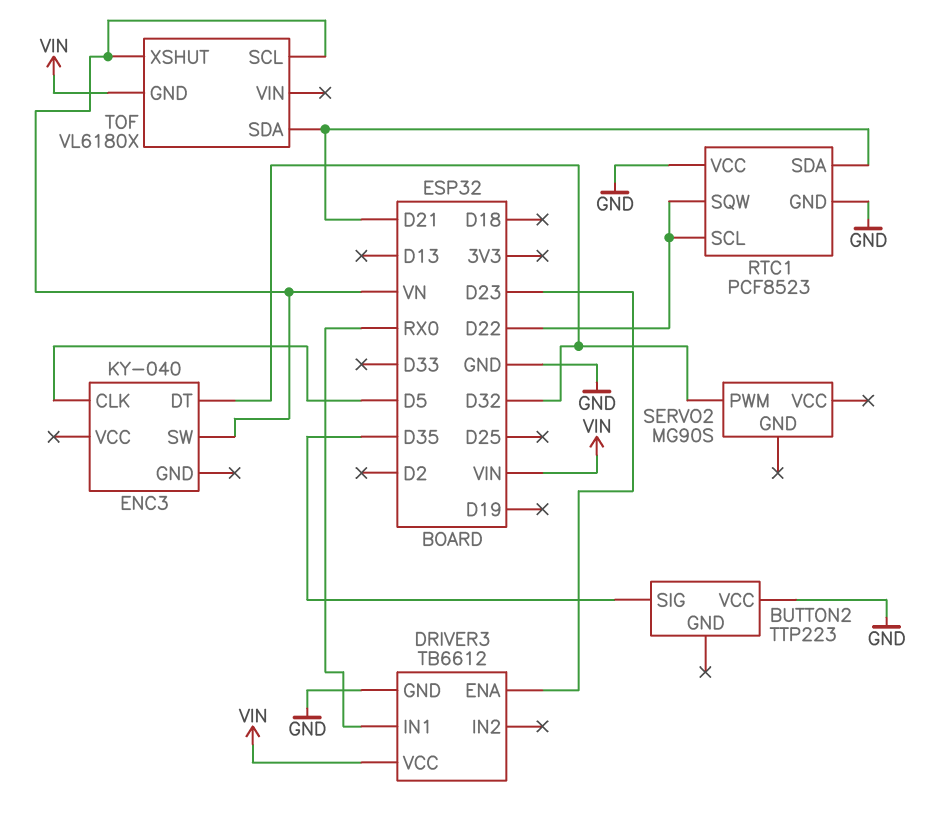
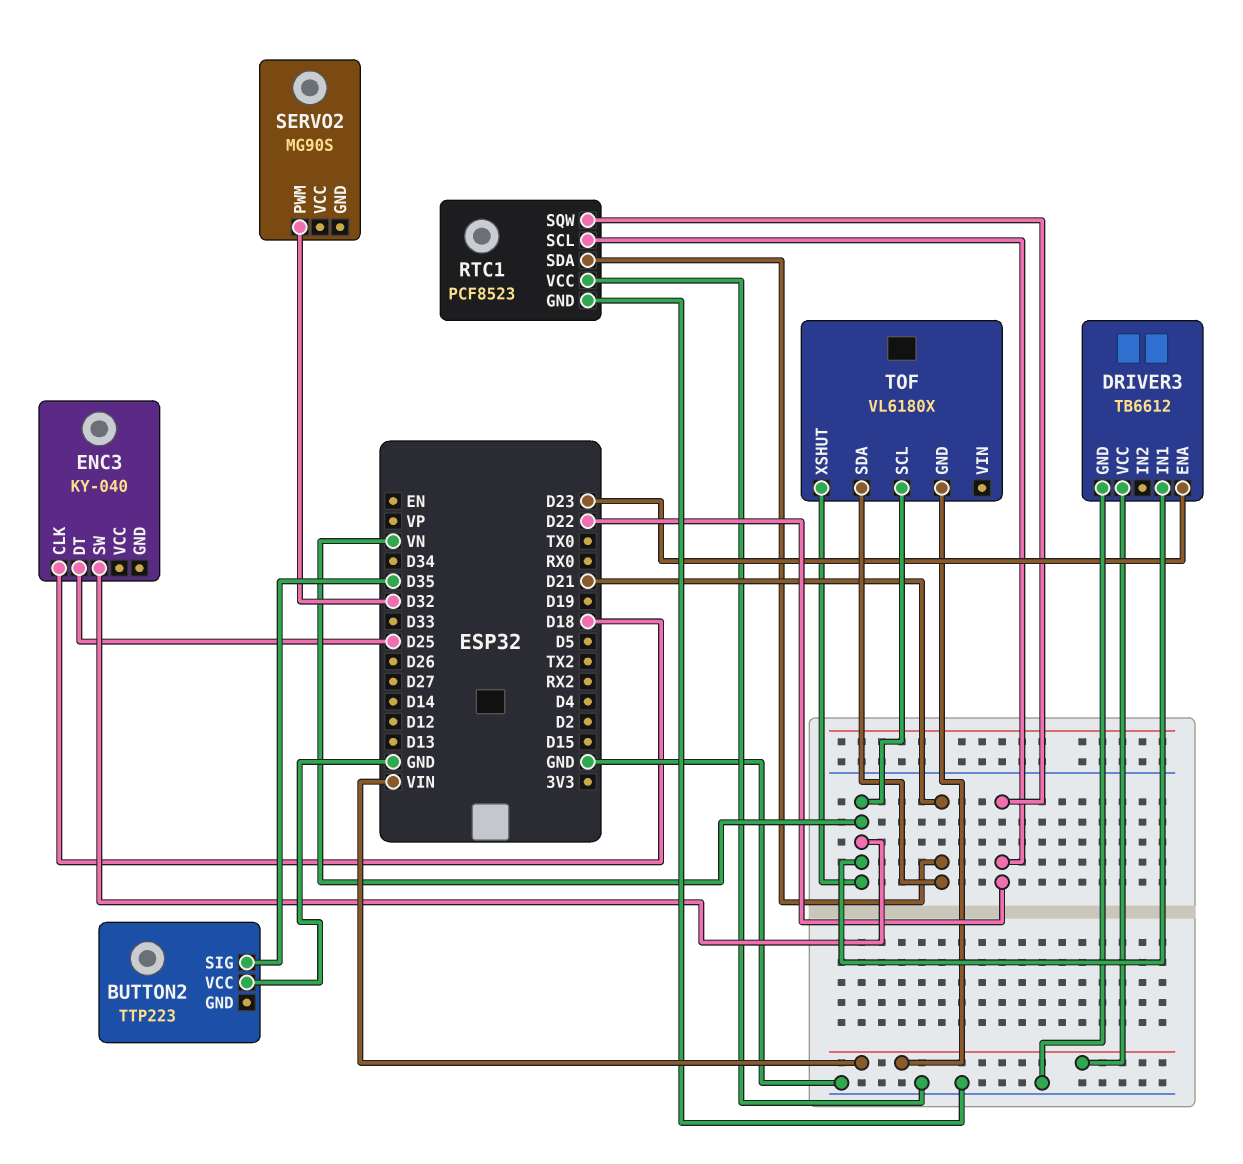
DRIVER3 pin IN1: RX0 -> VN
ENC3 pin CLK: D5 -> D18
ENC3 pin DT: D32 -> D25

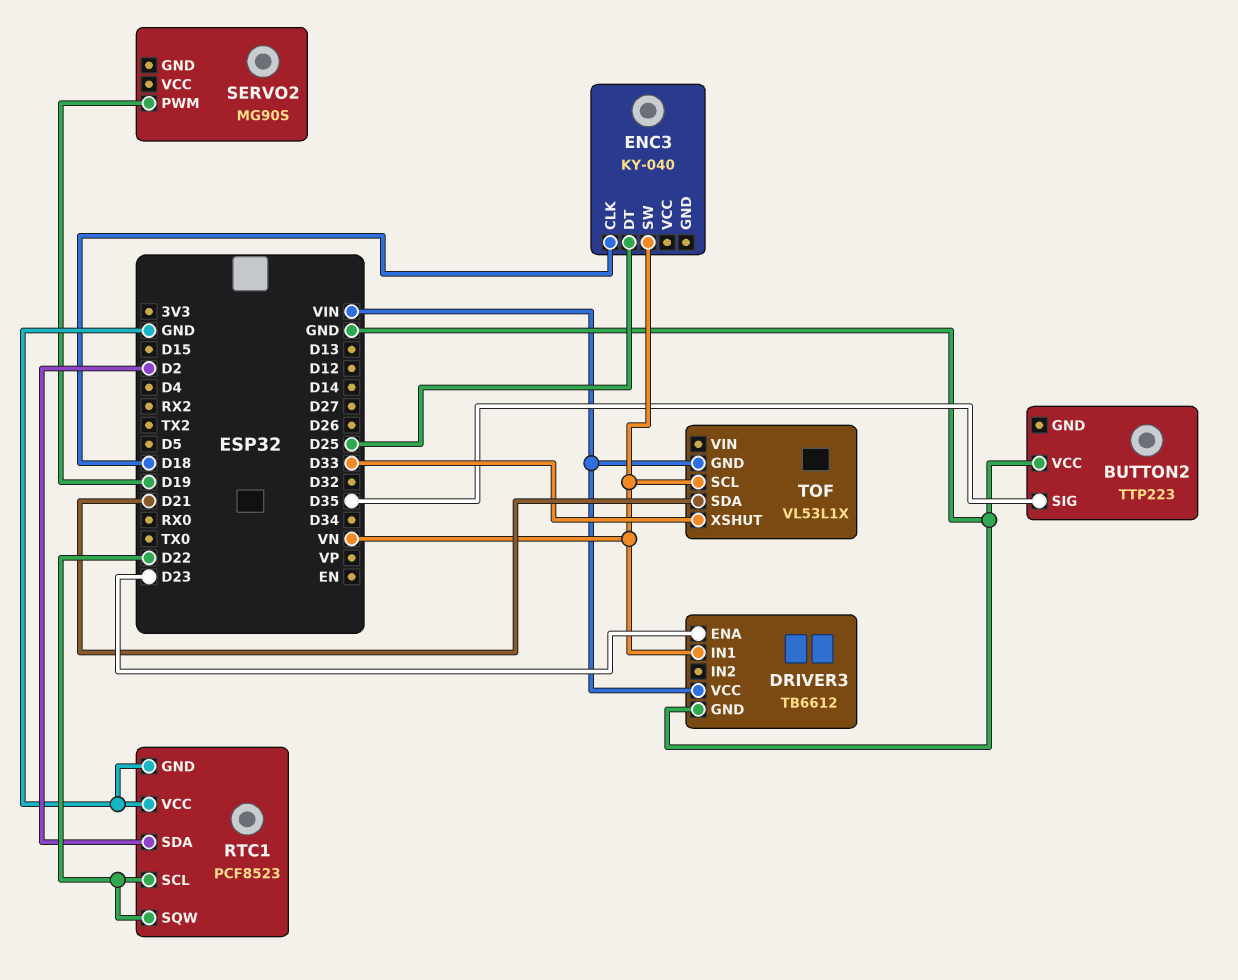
RTC1 pin SDA: D21 -> D2
SERVO2 pin PWM: D32 -> D19
TOF: VL6180X -> VL53L1X
TOF pin XSHUT: VN -> D33

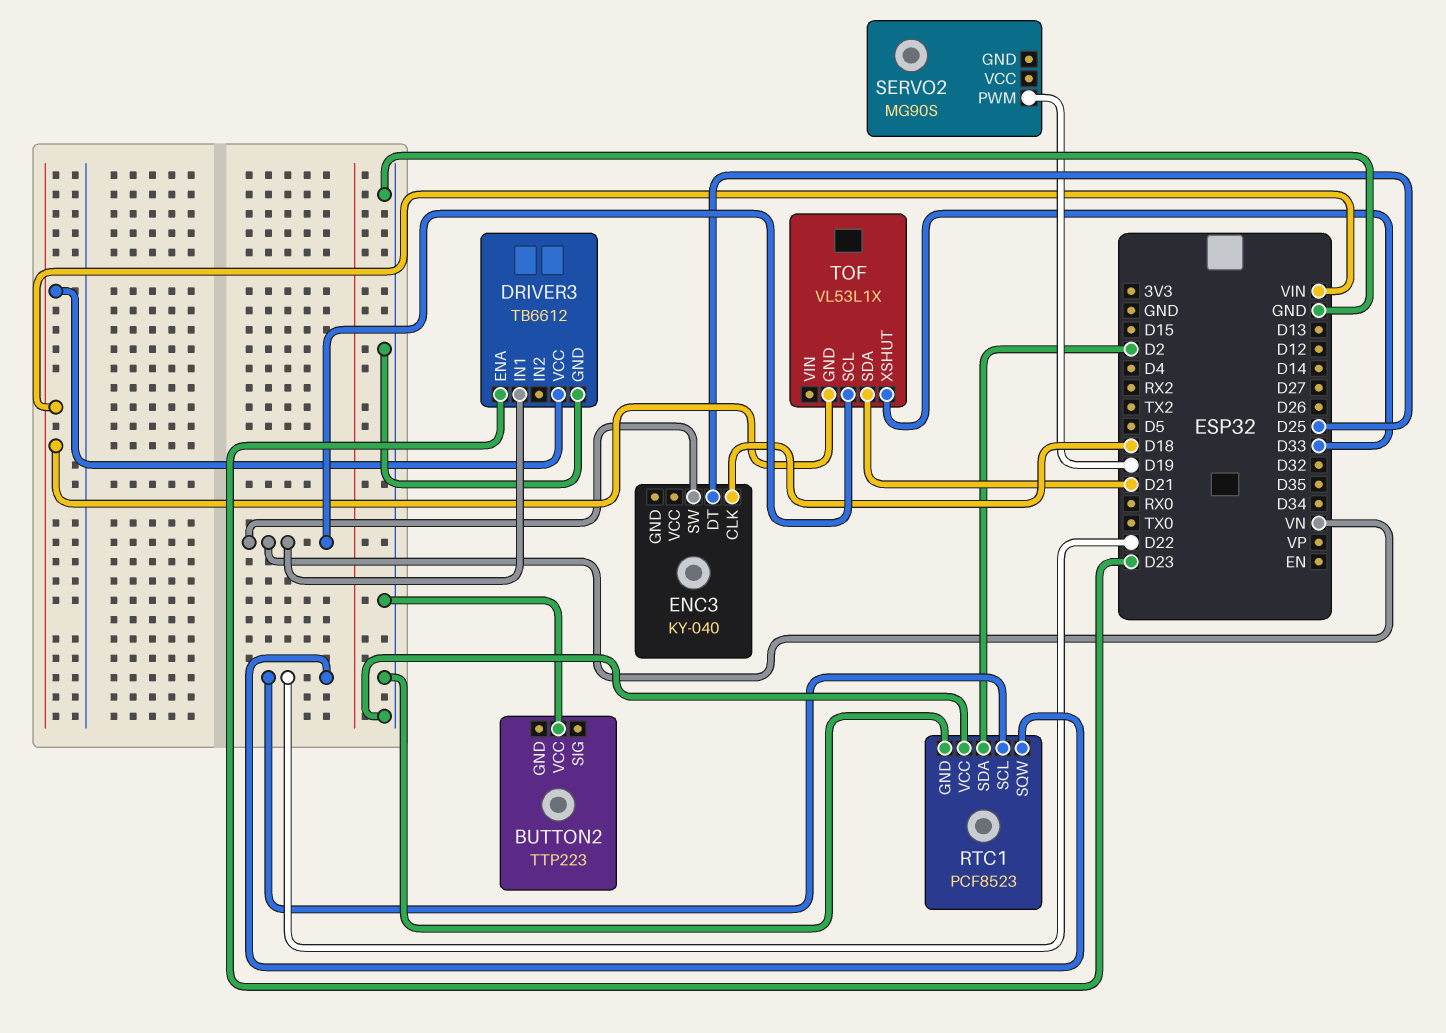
BUTTON2 pin SIG: D35 -> none

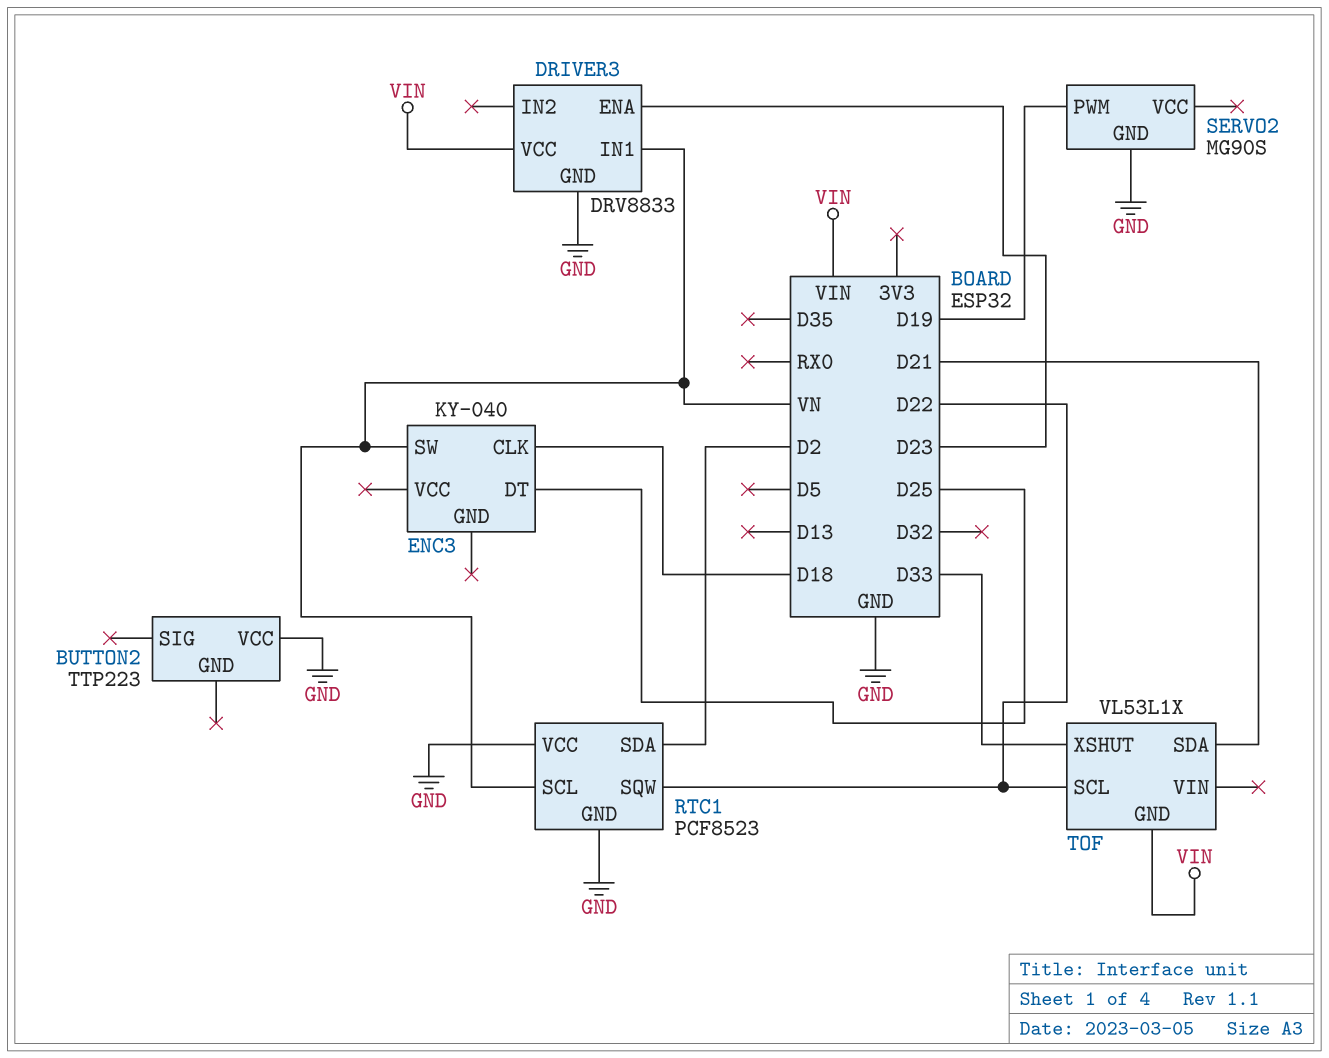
DRIVER3: TB6612 -> DRV8833
RTC1 pin SCL: D22 -> VN
SERVO2 pin GND: none -> GND
TOF pin SCL: VN -> D22

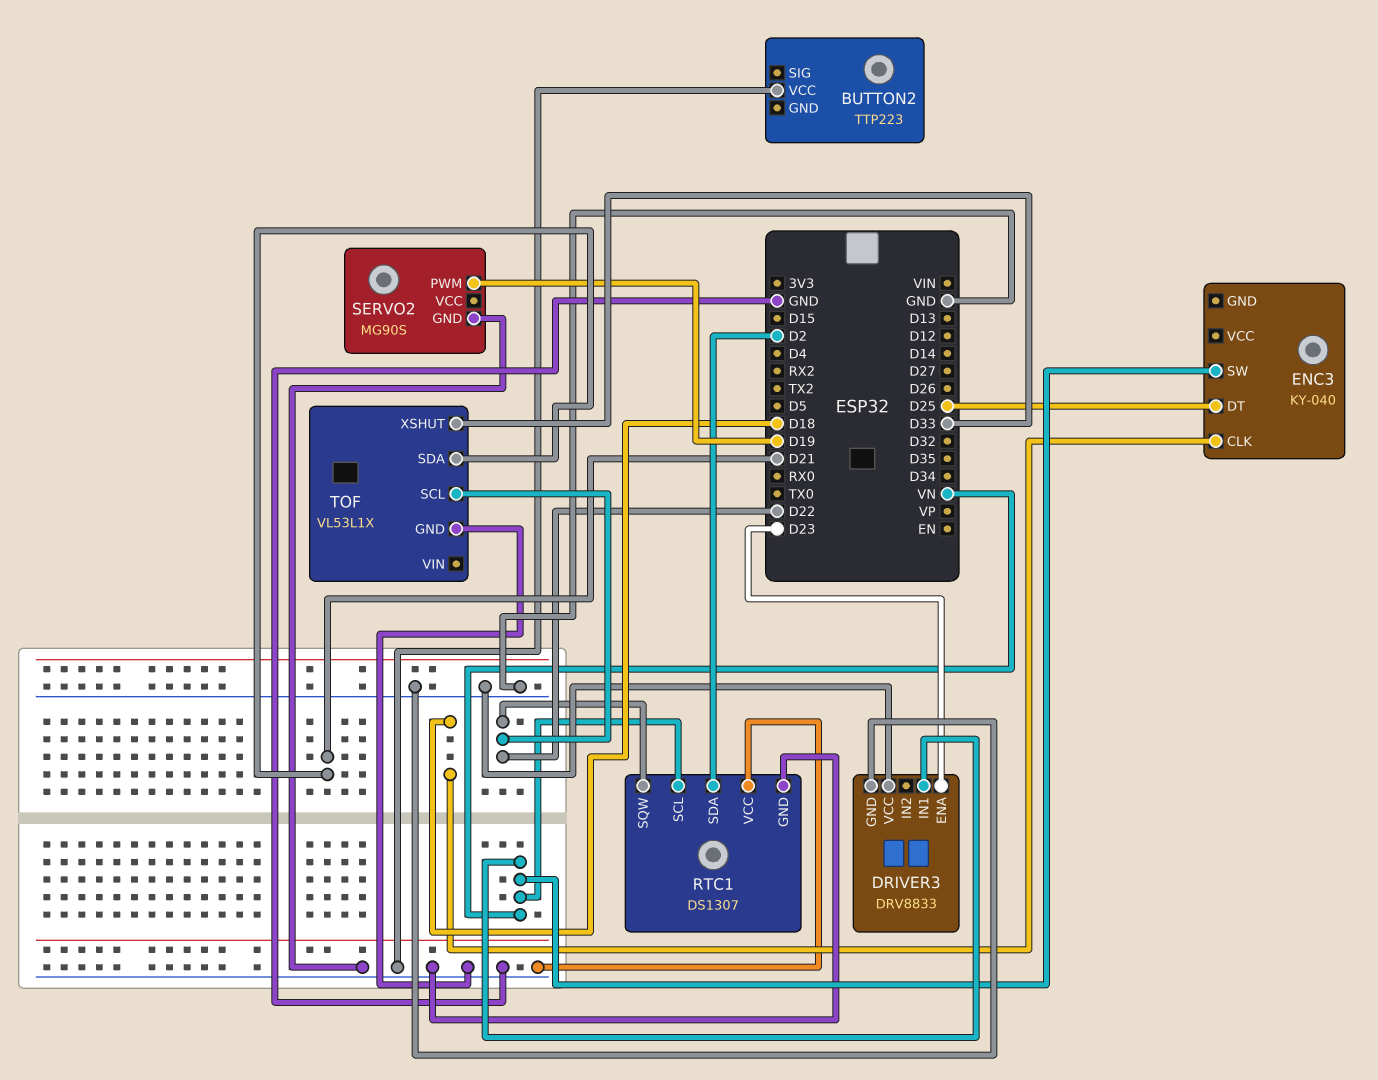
DRIVER3 pin VCC: VIN -> GND
RTC1: PCF8523 -> DS1307
TOF pin GND: VIN -> GND

